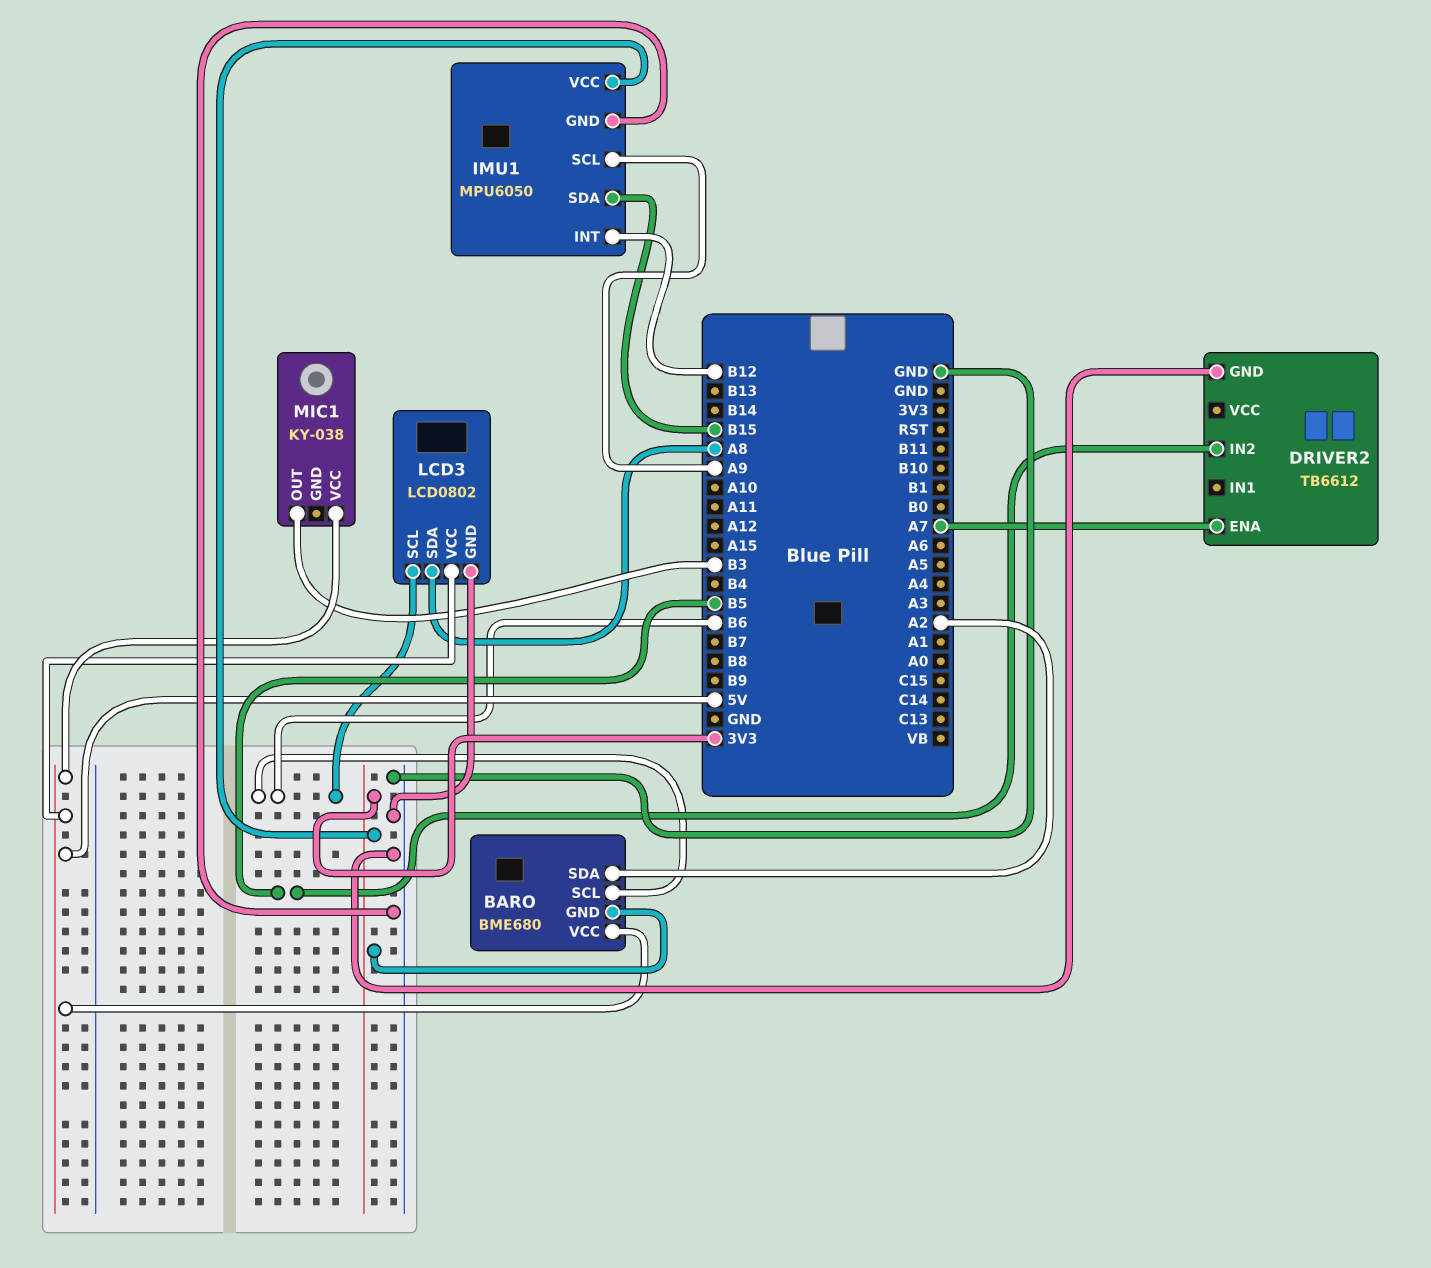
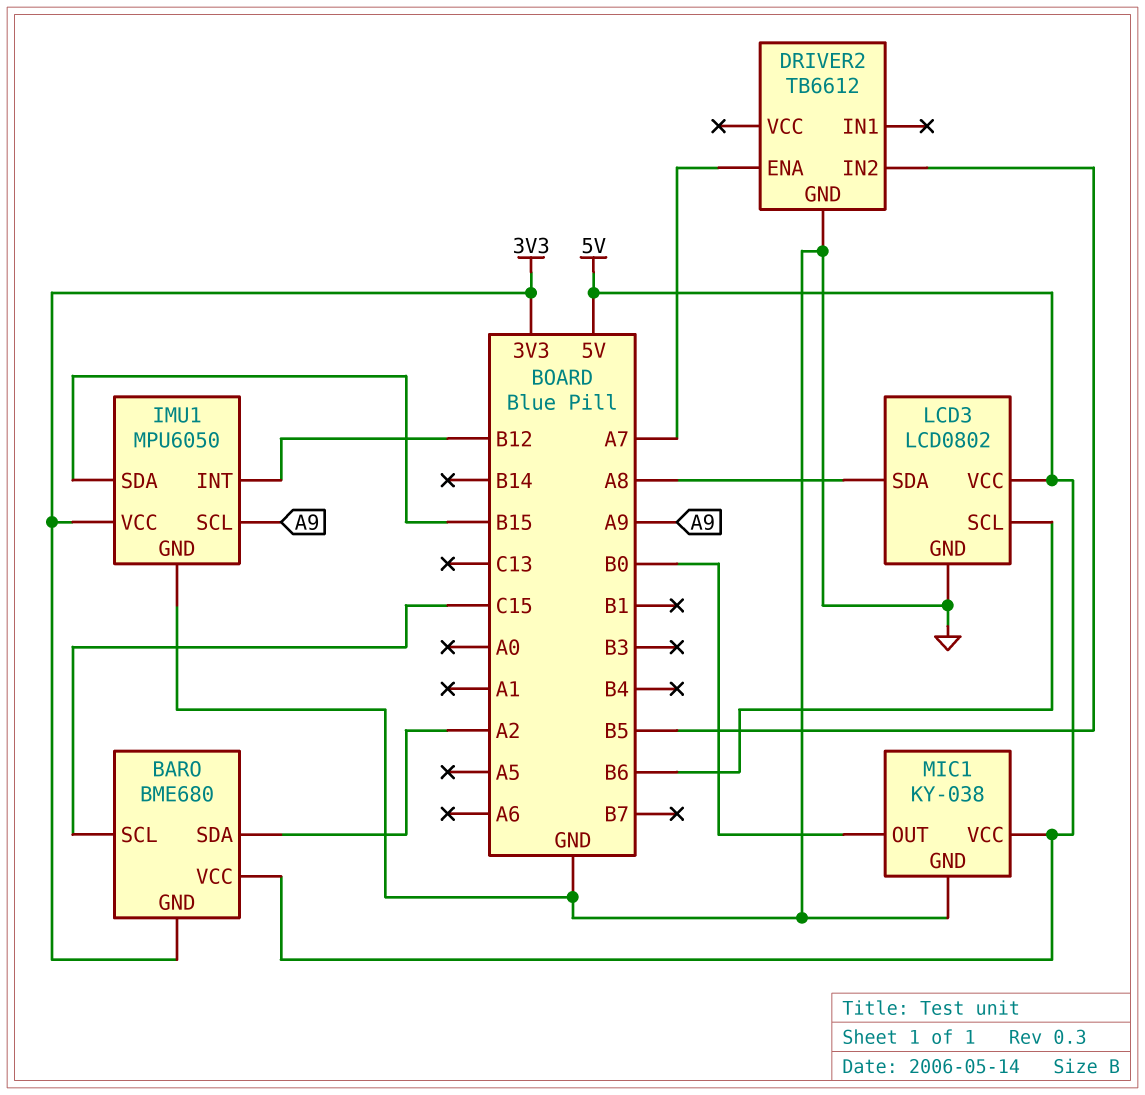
BARO pin SCL: B6 -> C15
MIC1 pin GND: none -> GND
MIC1 pin OUT: B3 -> B0

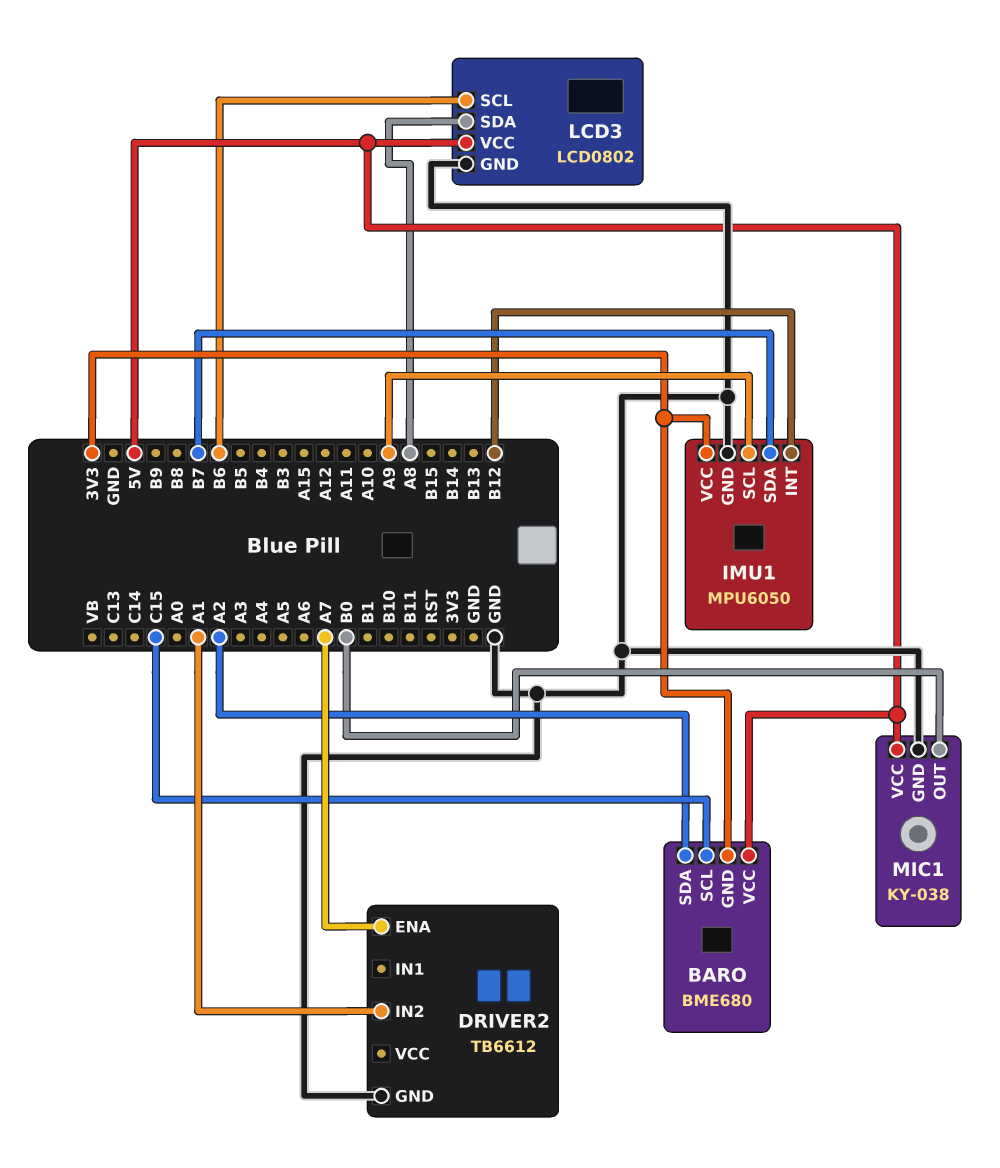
DRIVER2 pin IN2: B5 -> A1
IMU1 pin SDA: B15 -> B7

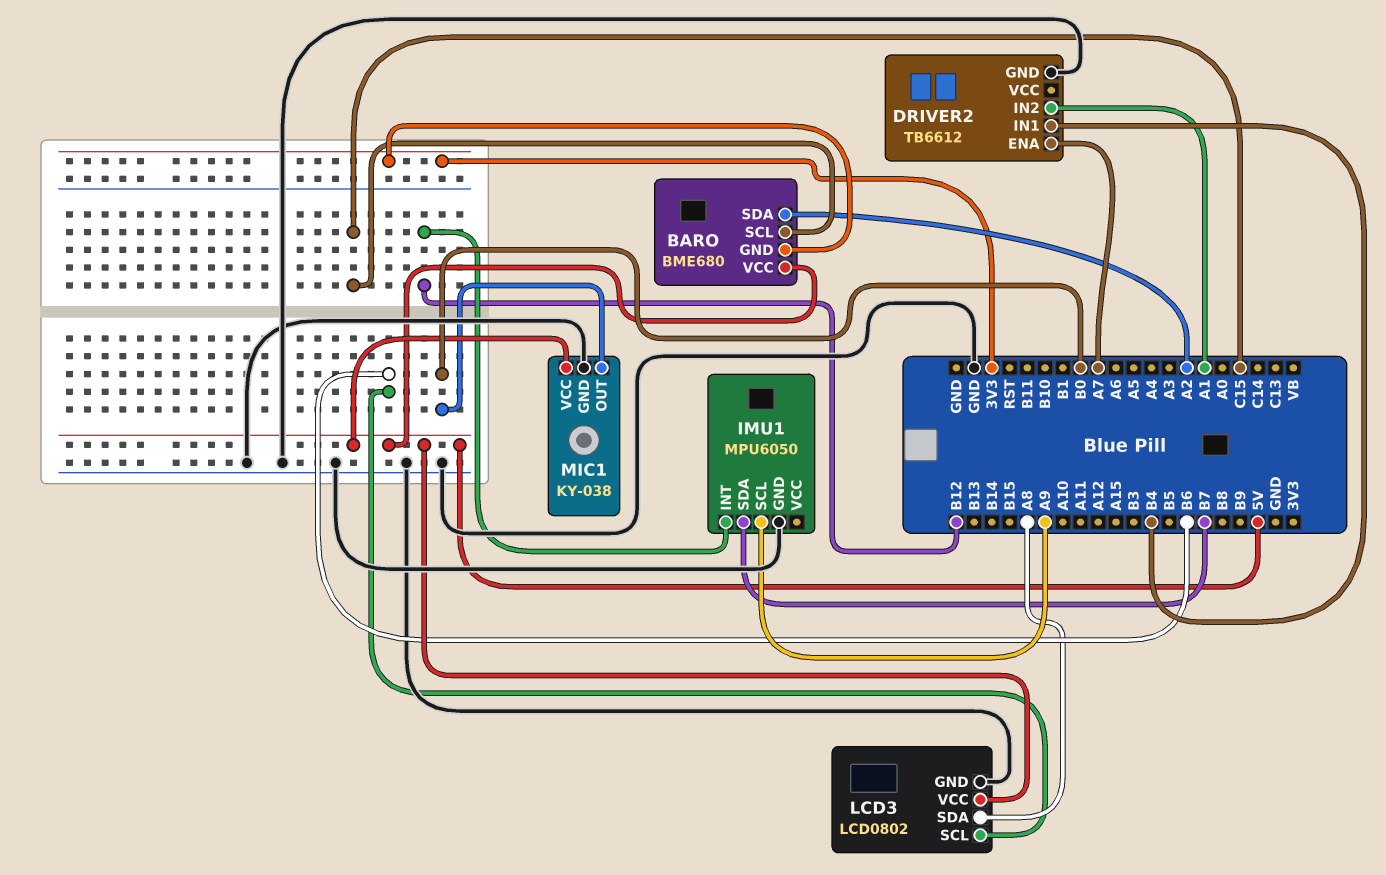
DRIVER2 pin IN1: none -> B4
IMU1 pin VCC: 3V3 -> none

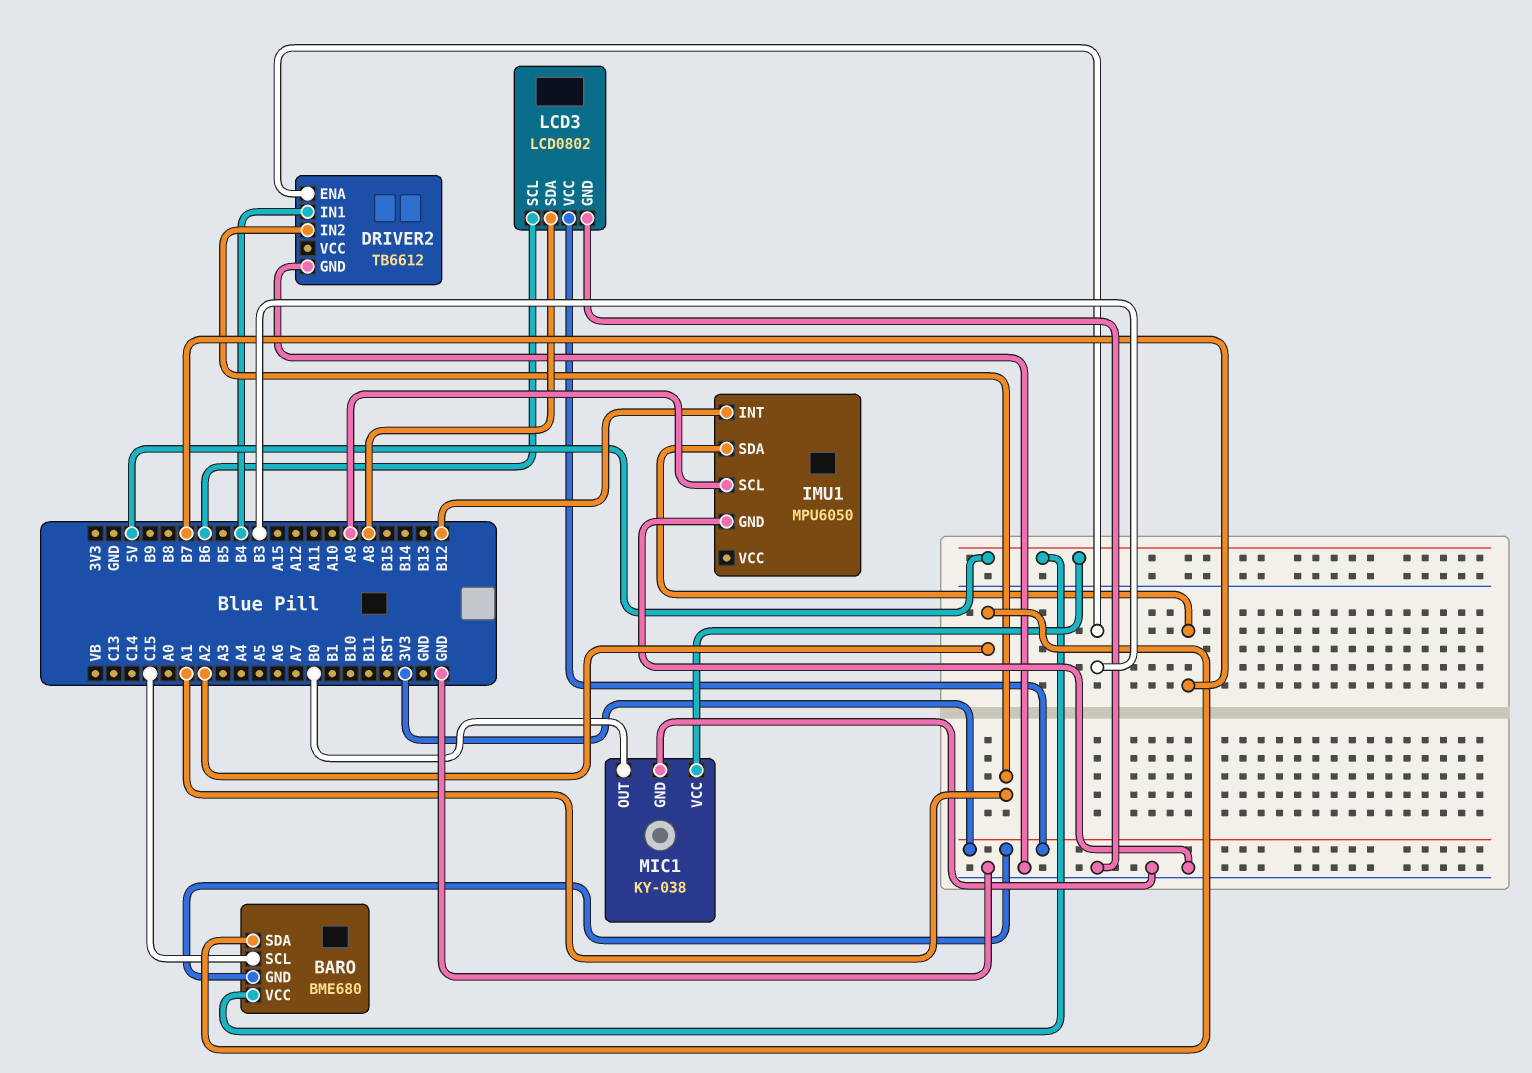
DRIVER2 pin ENA: A7 -> B3
LCD3 pin VCC: 5V -> 3V3

